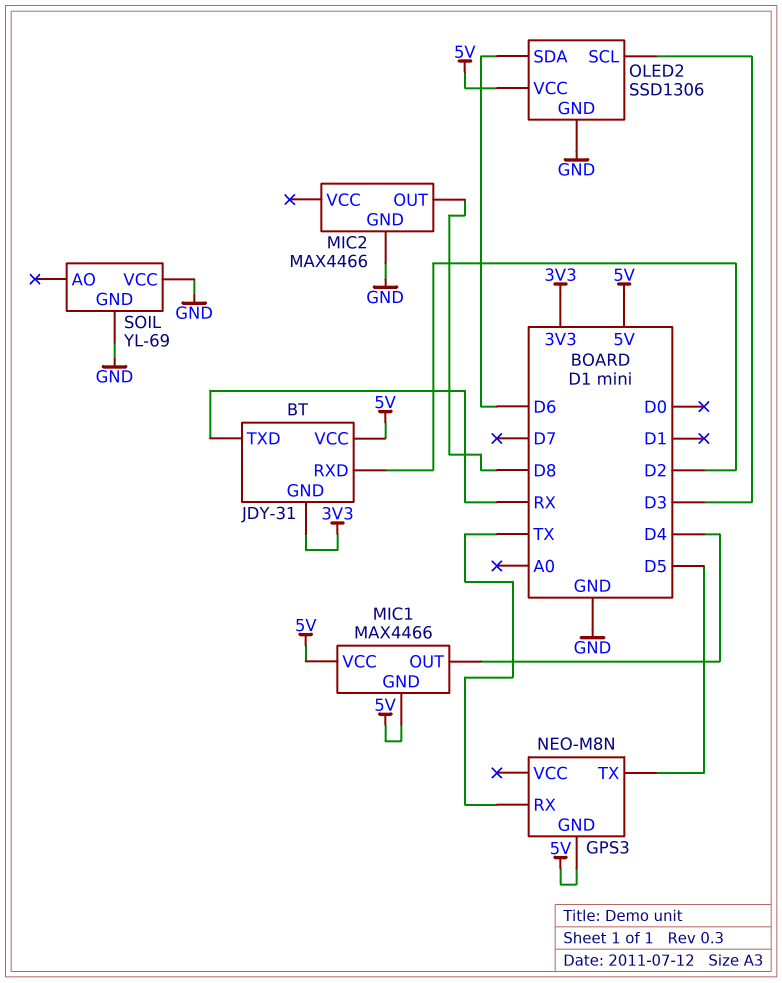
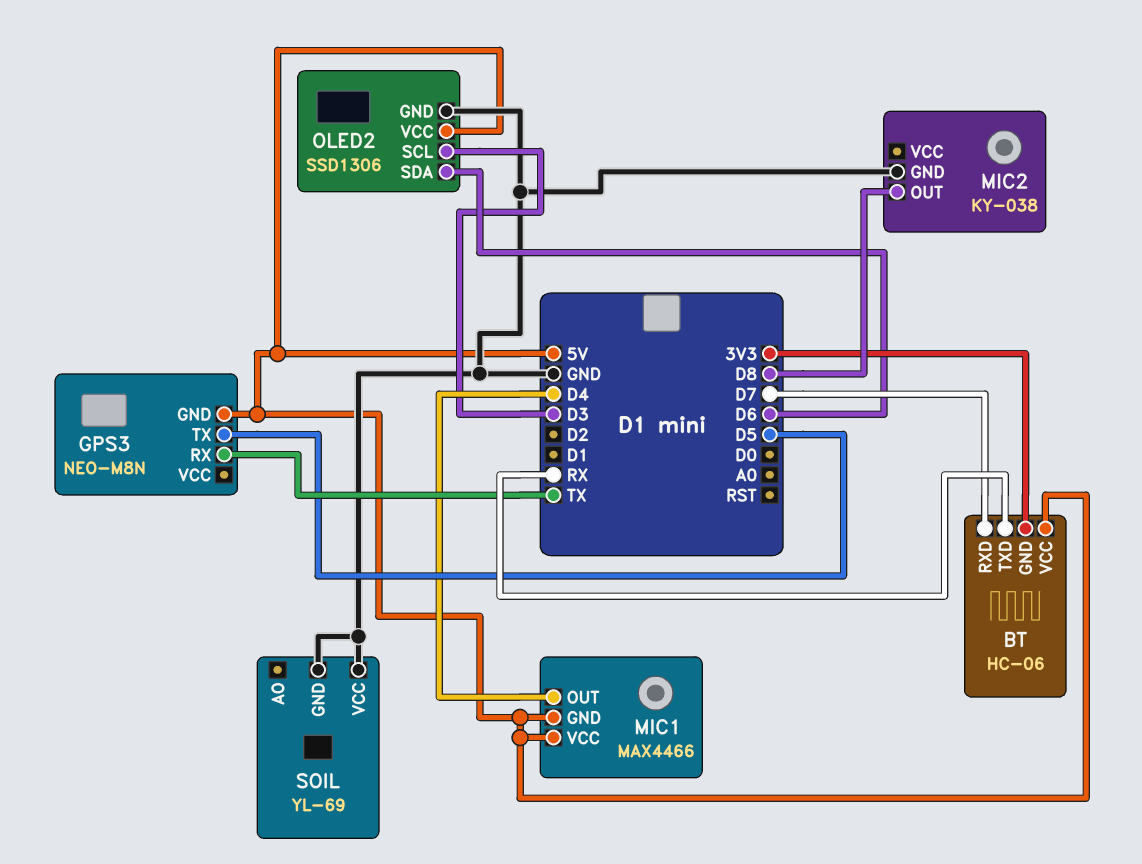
BT: JDY-31 -> HC-06
BT pin RXD: D2 -> D7
MIC2: MAX4466 -> KY-038

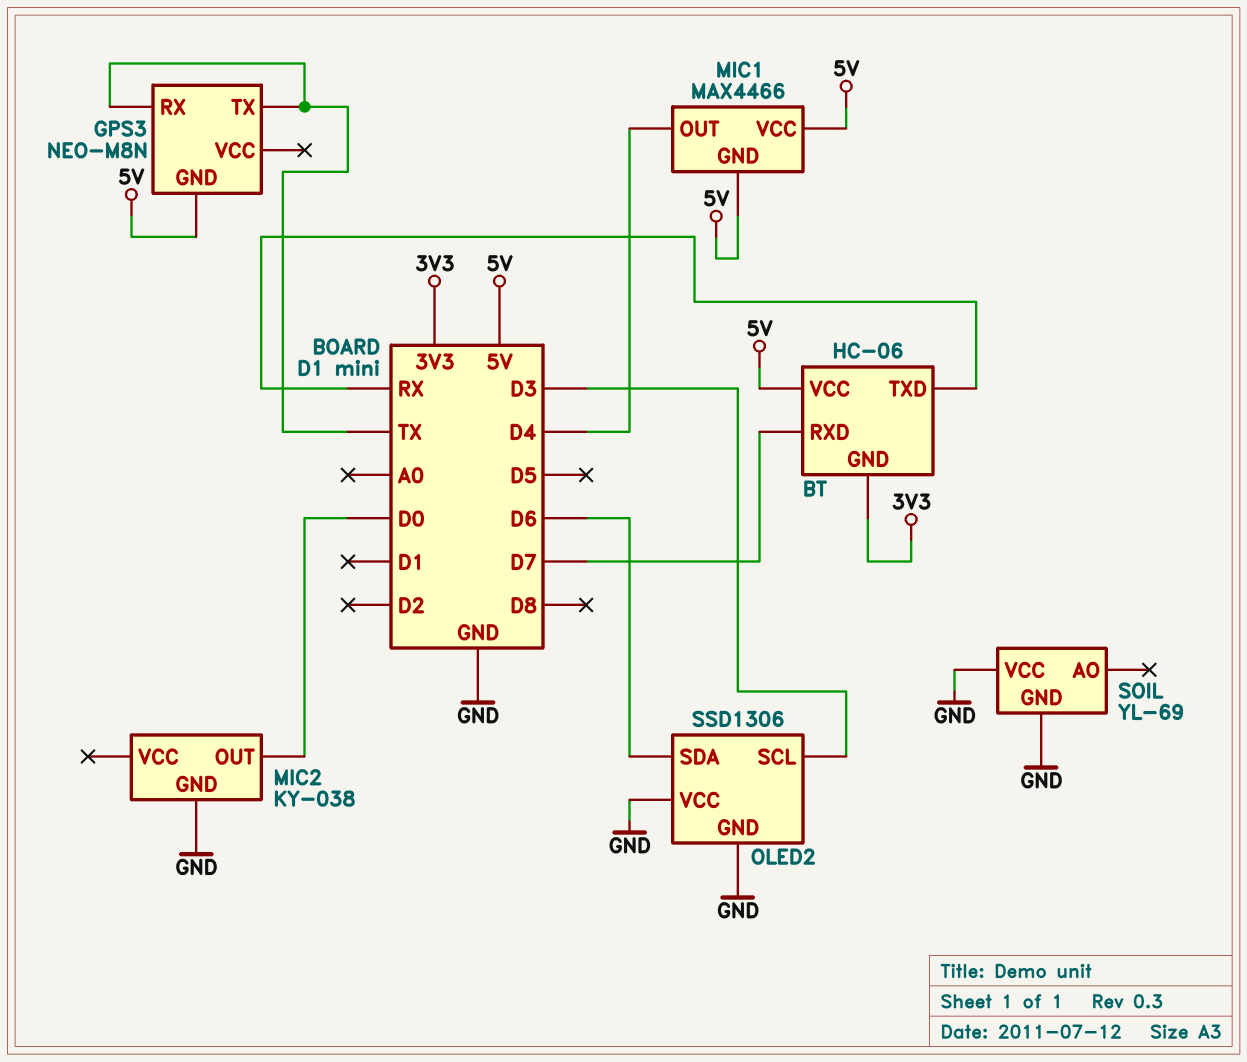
GPS3 pin TX: D5 -> TX
MIC2 pin OUT: D8 -> D0
OLED2 pin VCC: 5V -> GND

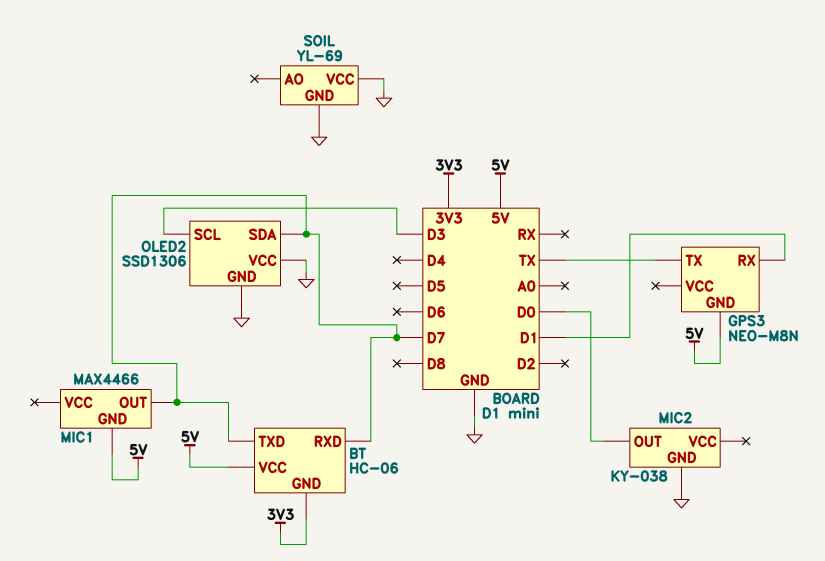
BT pin TXD: RX -> D7
GPS3 pin RX: TX -> D1
MIC1 pin OUT: D4 -> D7
MIC1 pin VCC: 5V -> none
OLED2 pin SDA: D6 -> D7

